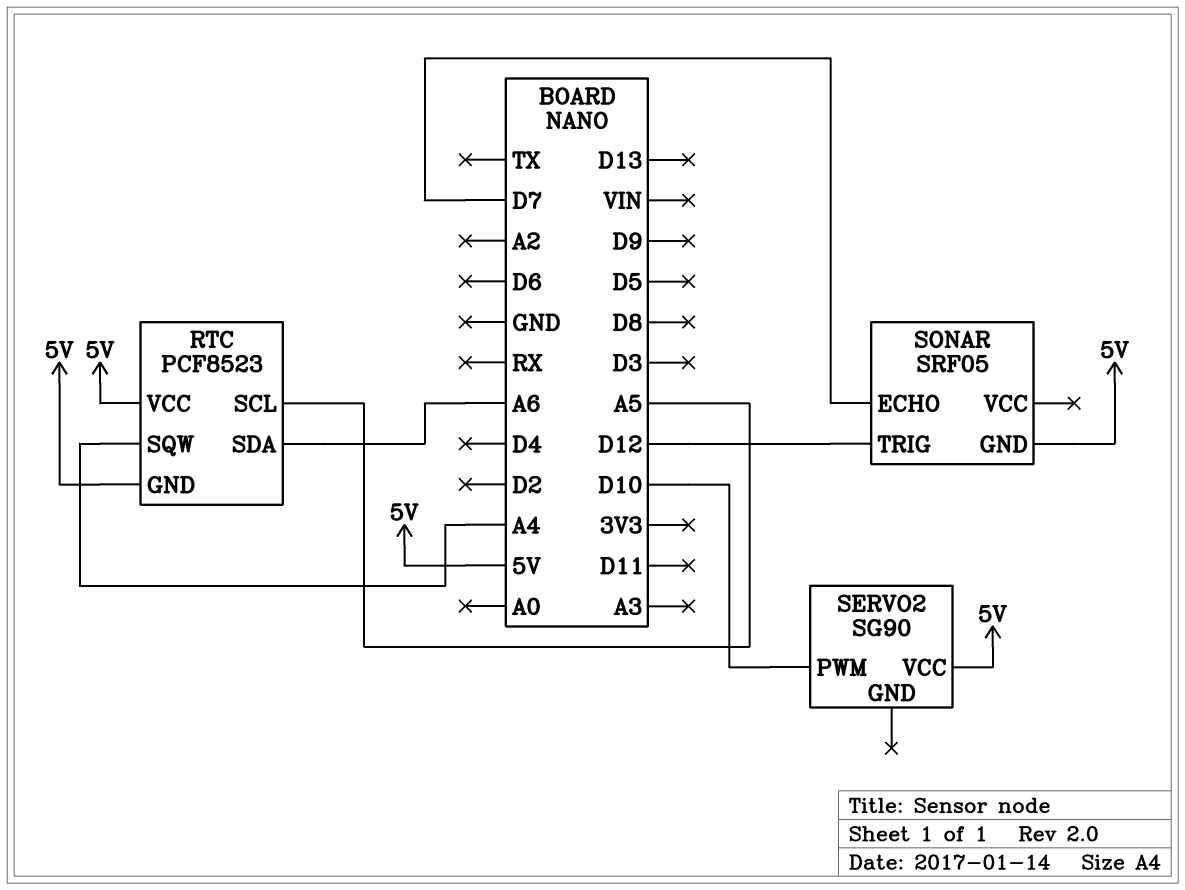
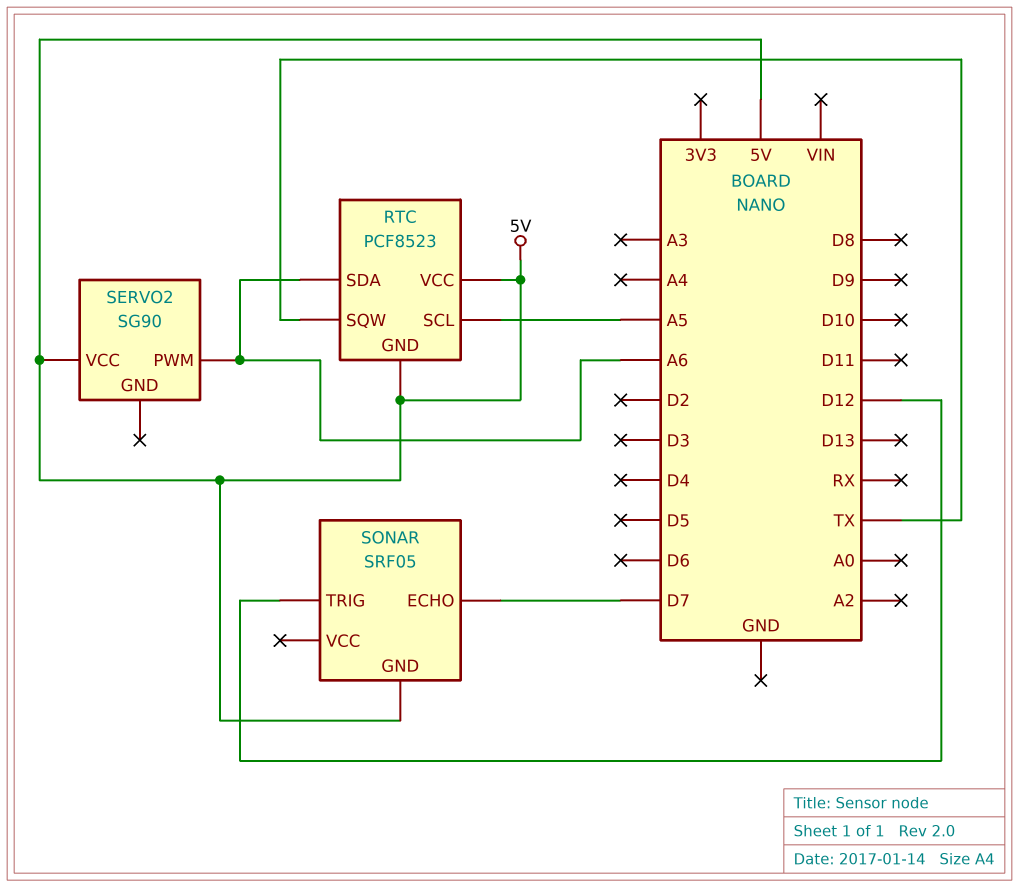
RTC pin SQW: A4 -> TX
SERVO2 pin PWM: D10 -> A6

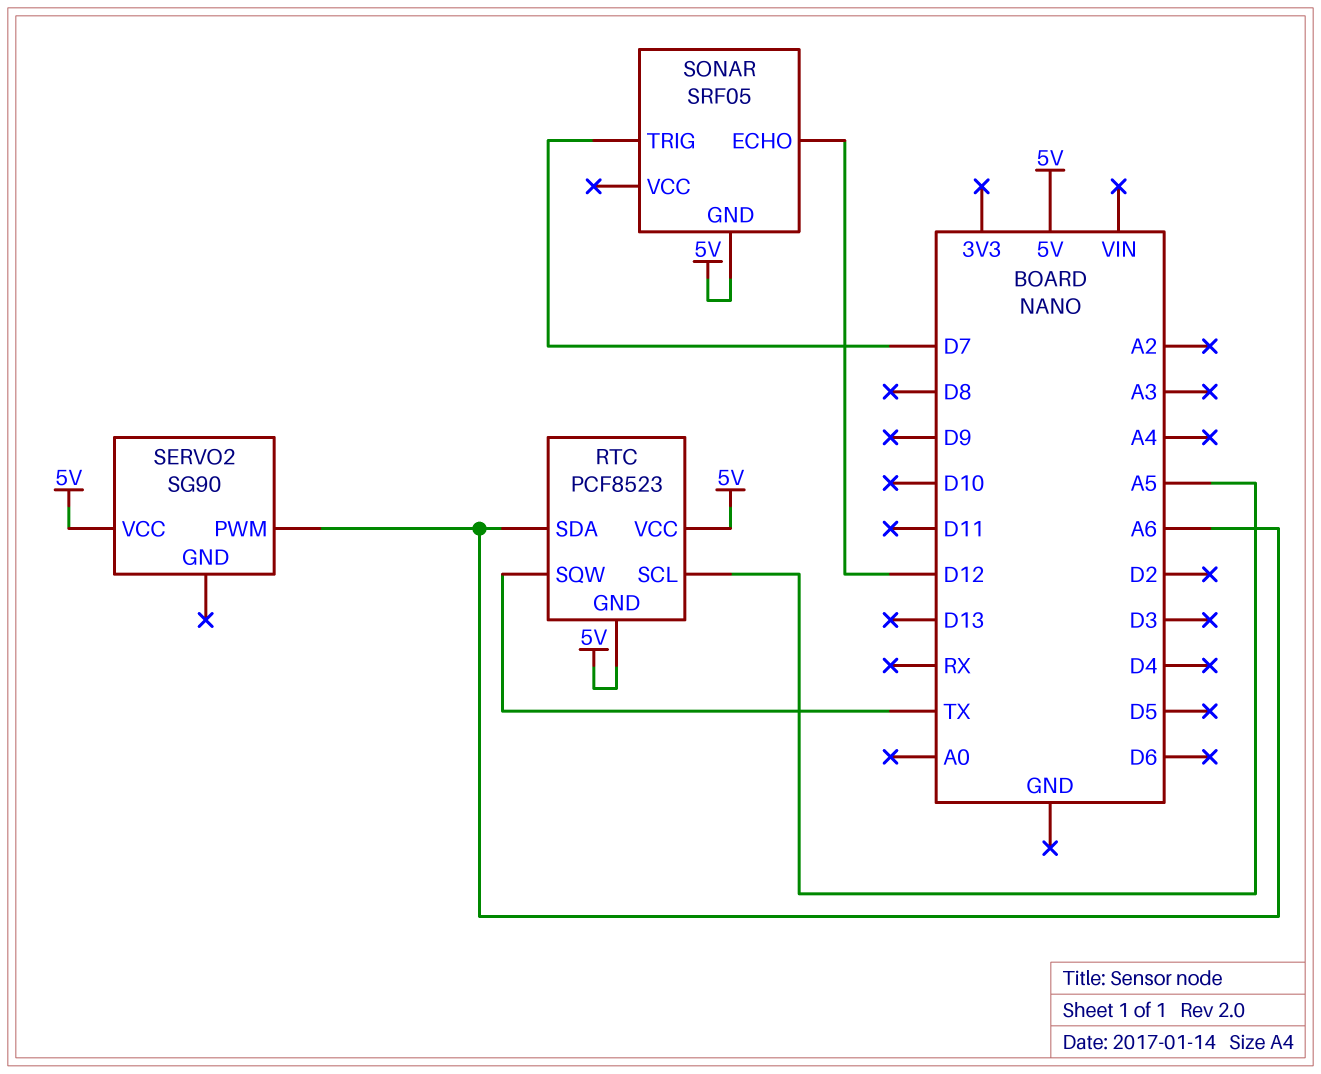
SONAR pin ECHO: D7 -> D12
SONAR pin TRIG: D12 -> D7

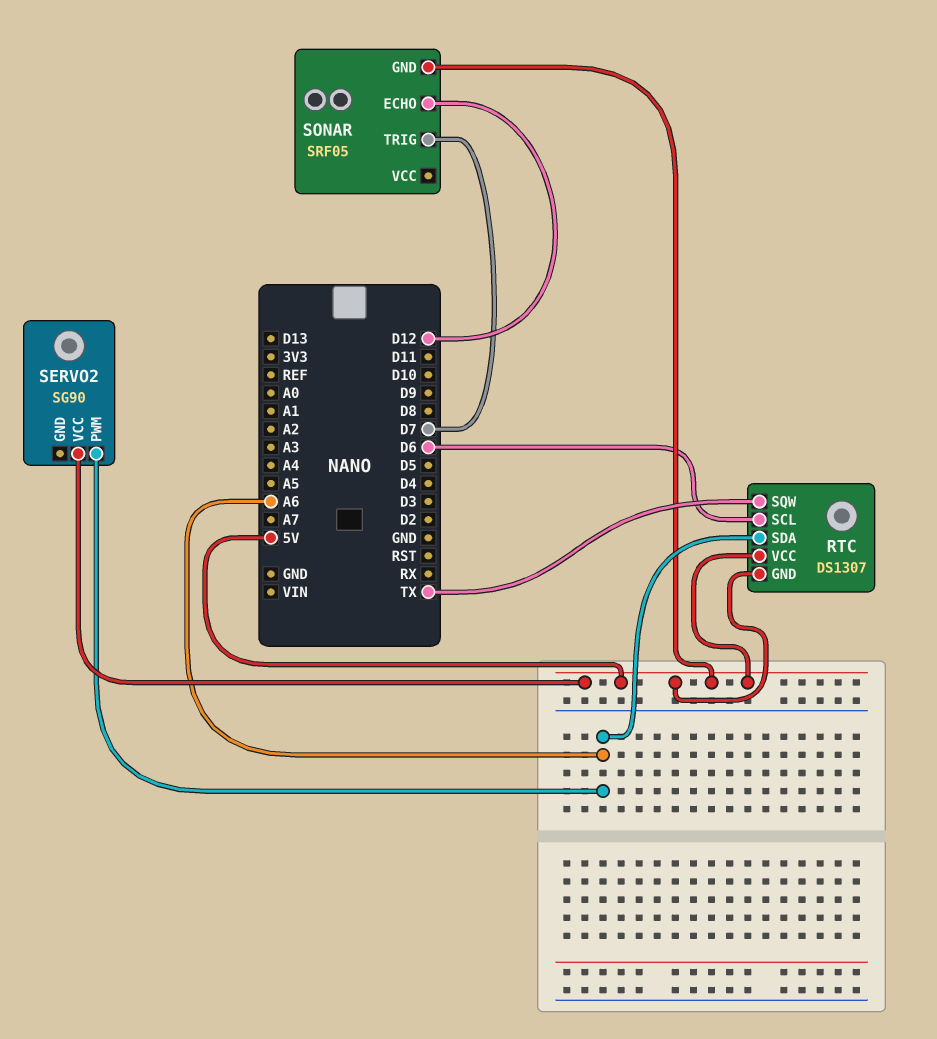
RTC: PCF8523 -> DS1307
RTC pin SCL: A5 -> D6

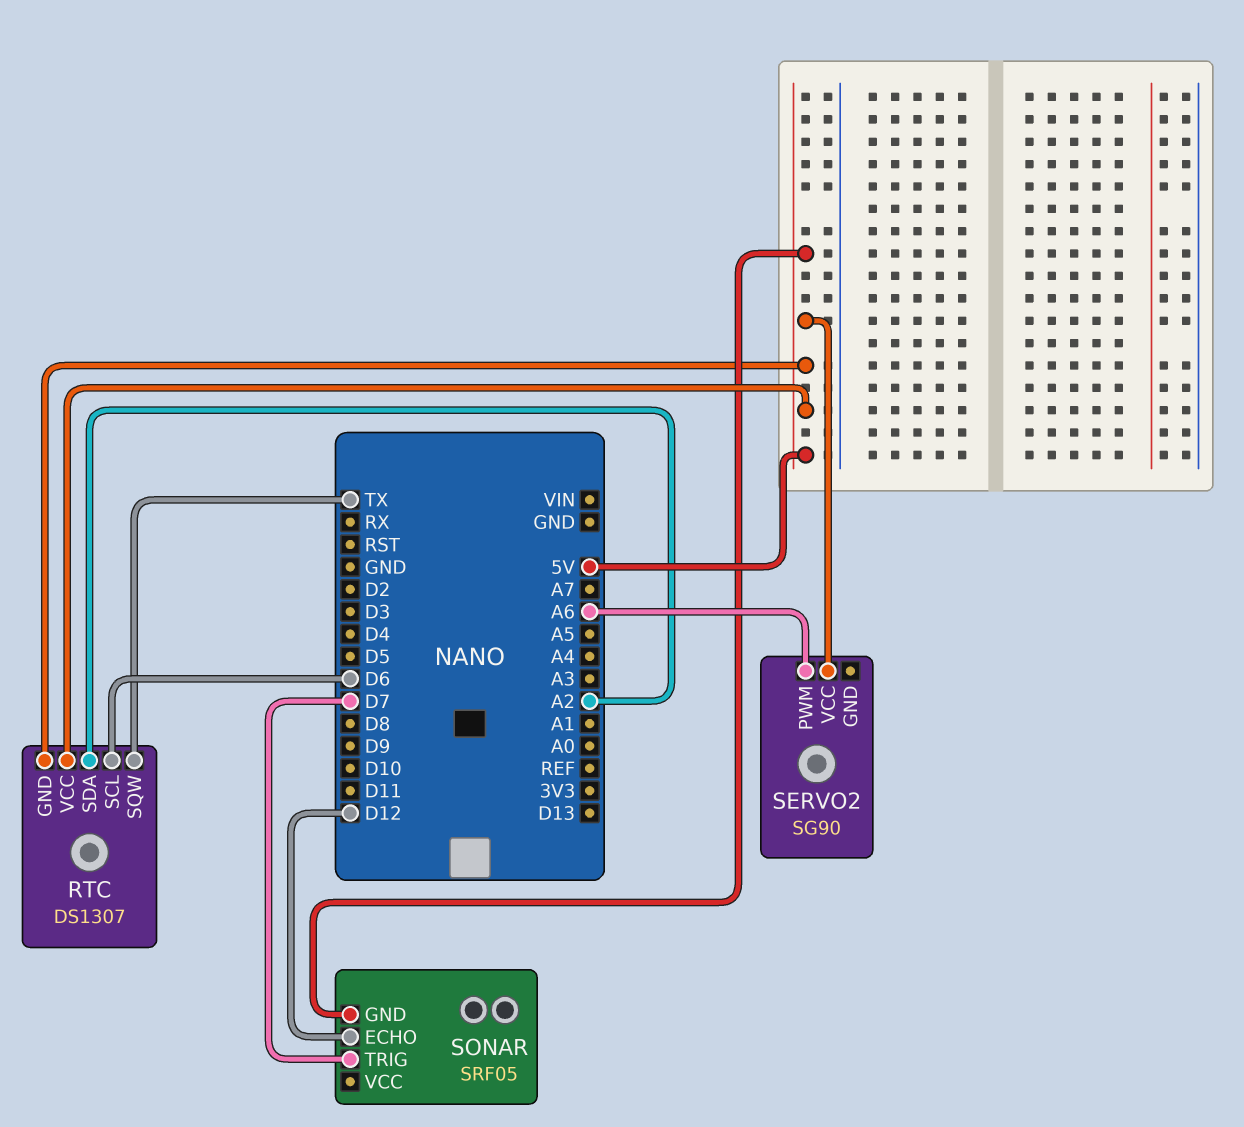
RTC pin SDA: A6 -> A2

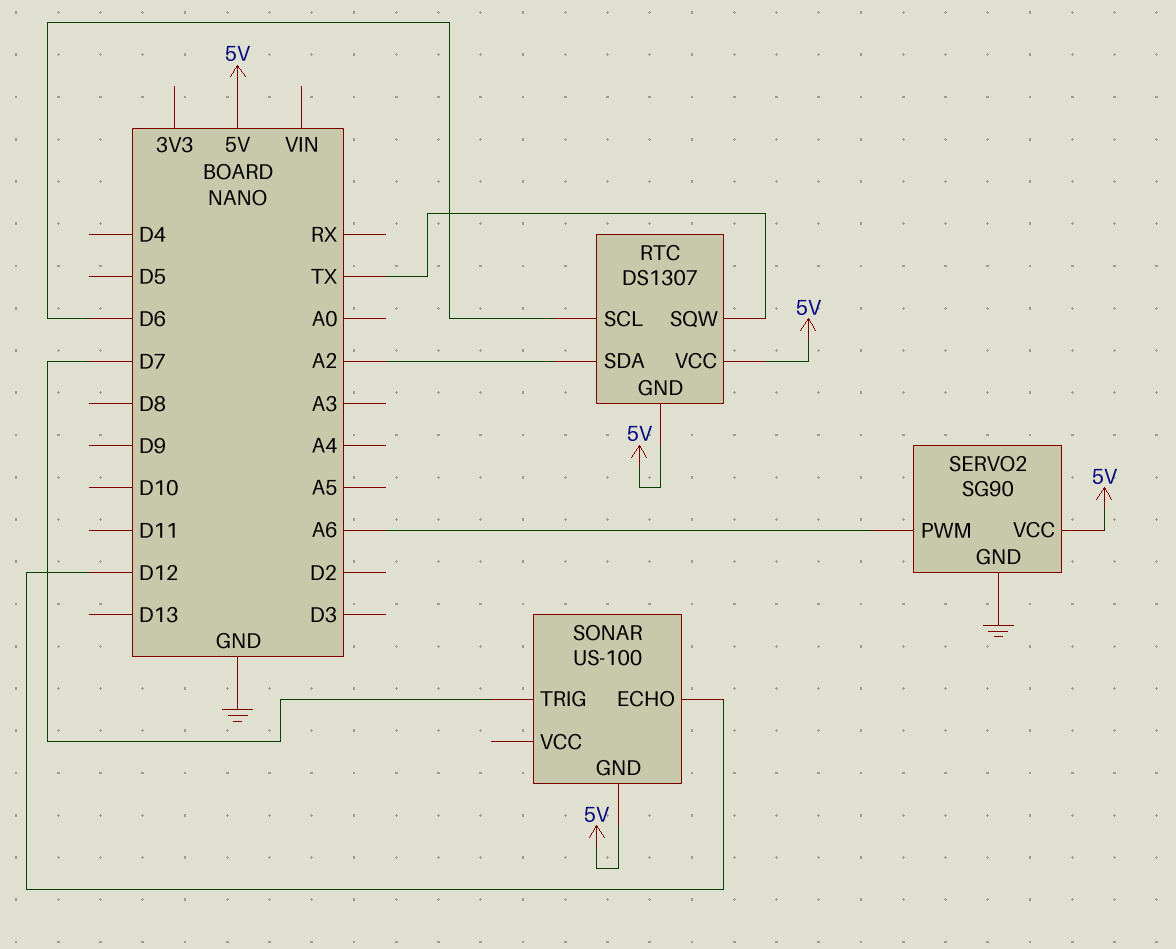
SERVO2 pin GND: none -> GND
SONAR: SRF05 -> US-100

